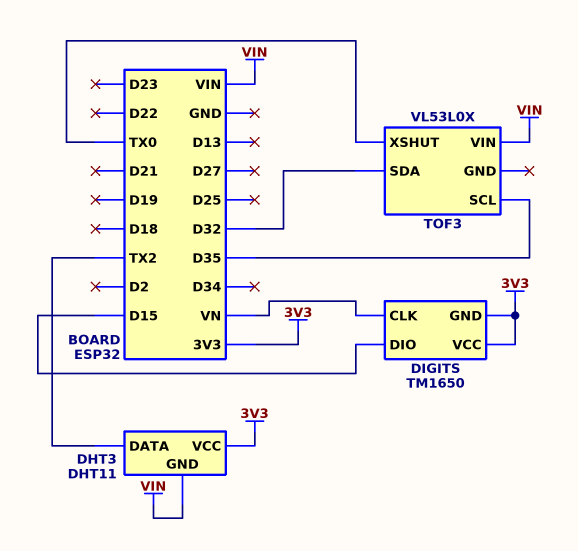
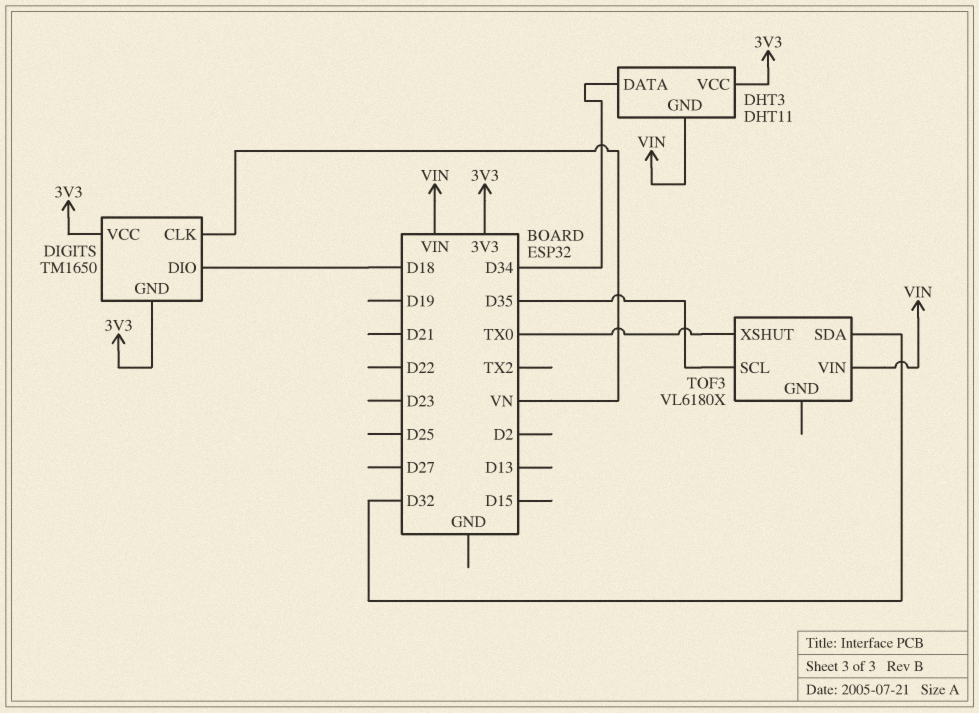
DHT3 pin DATA: TX2 -> D34
DIGITS pin DIO: D15 -> D18
TOF3: VL53L0X -> VL6180X

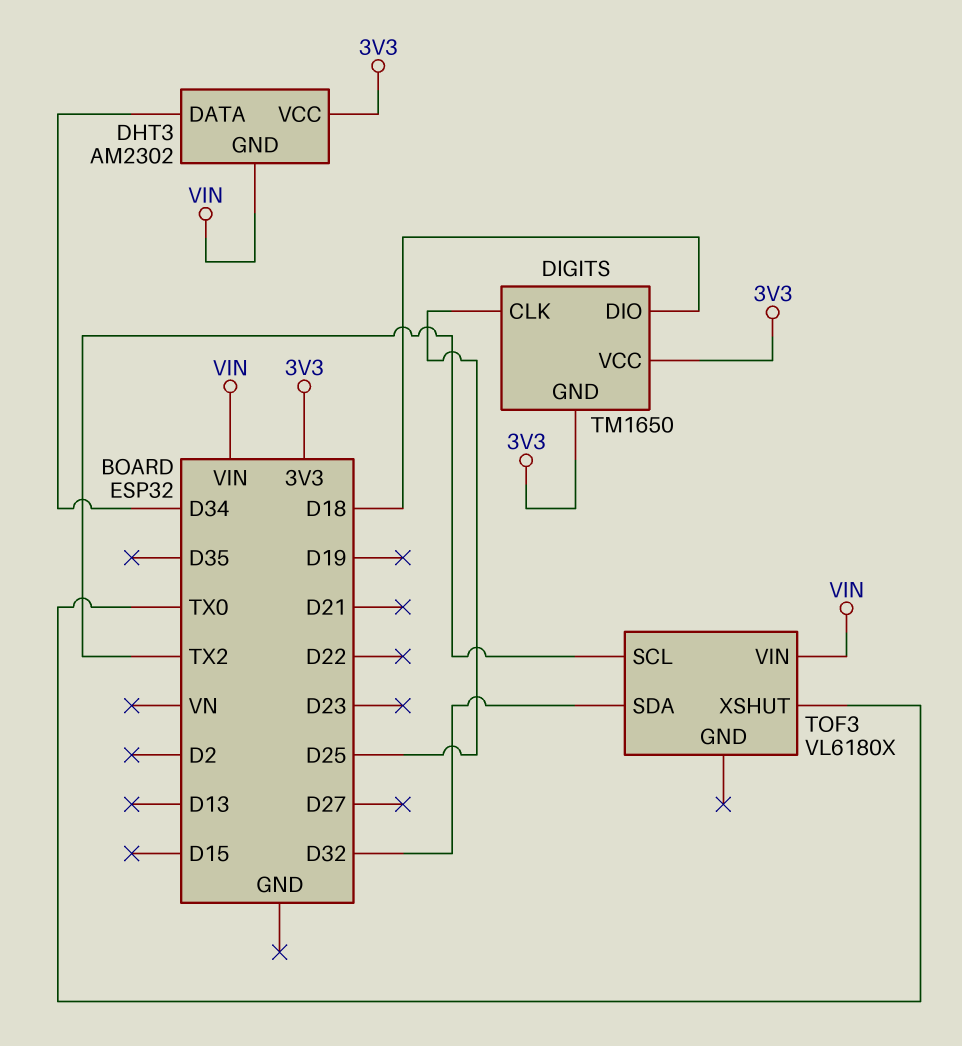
DHT3: DHT11 -> AM2302
DIGITS pin CLK: VN -> D25
TOF3 pin SCL: D35 -> TX2

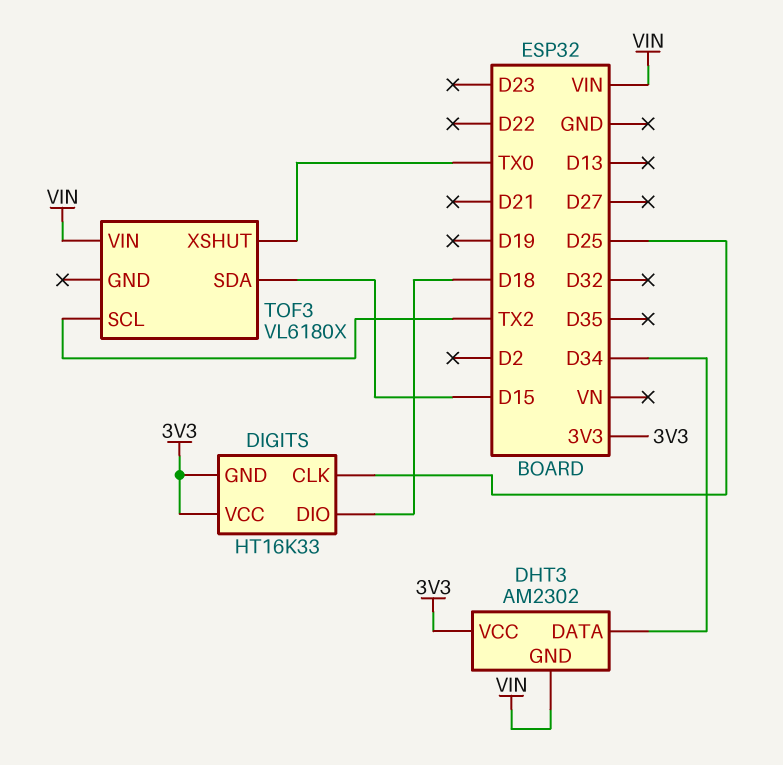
DIGITS: TM1650 -> HT16K33
TOF3 pin SDA: D32 -> D15

